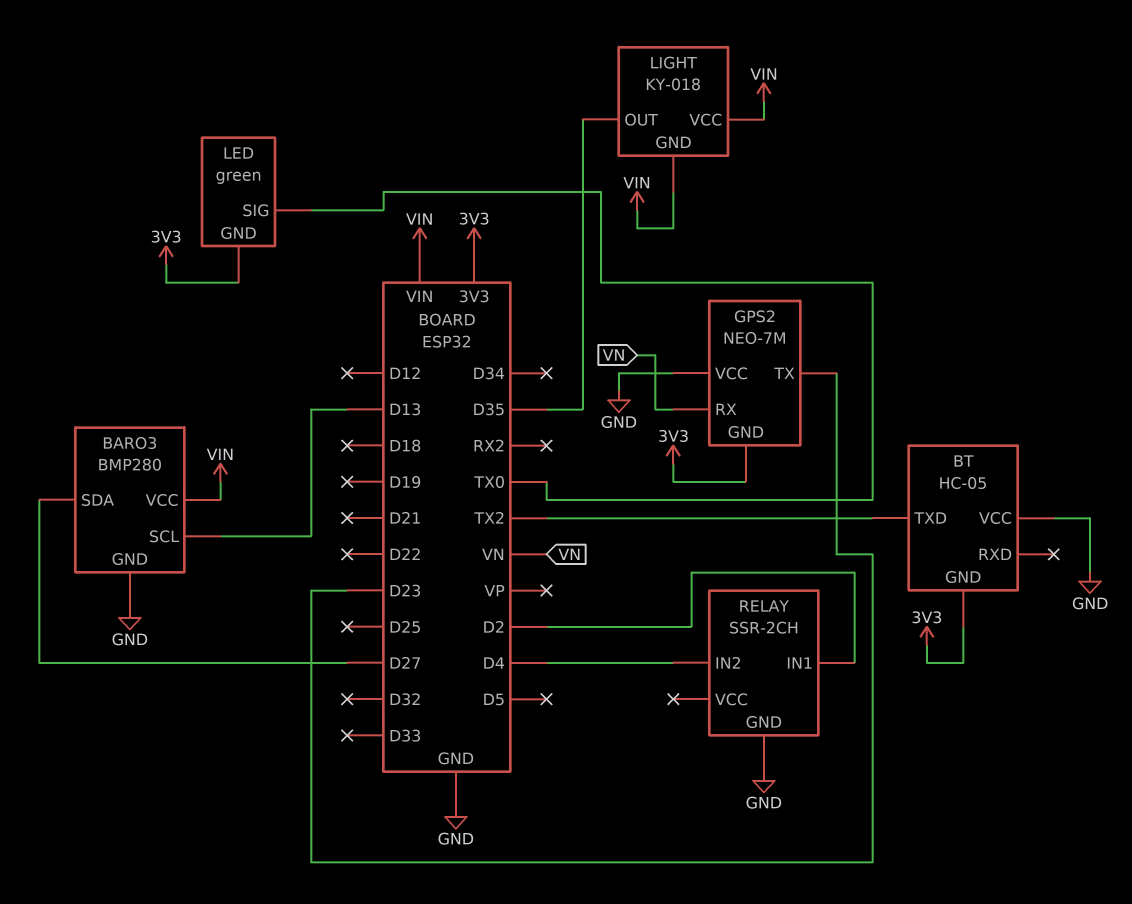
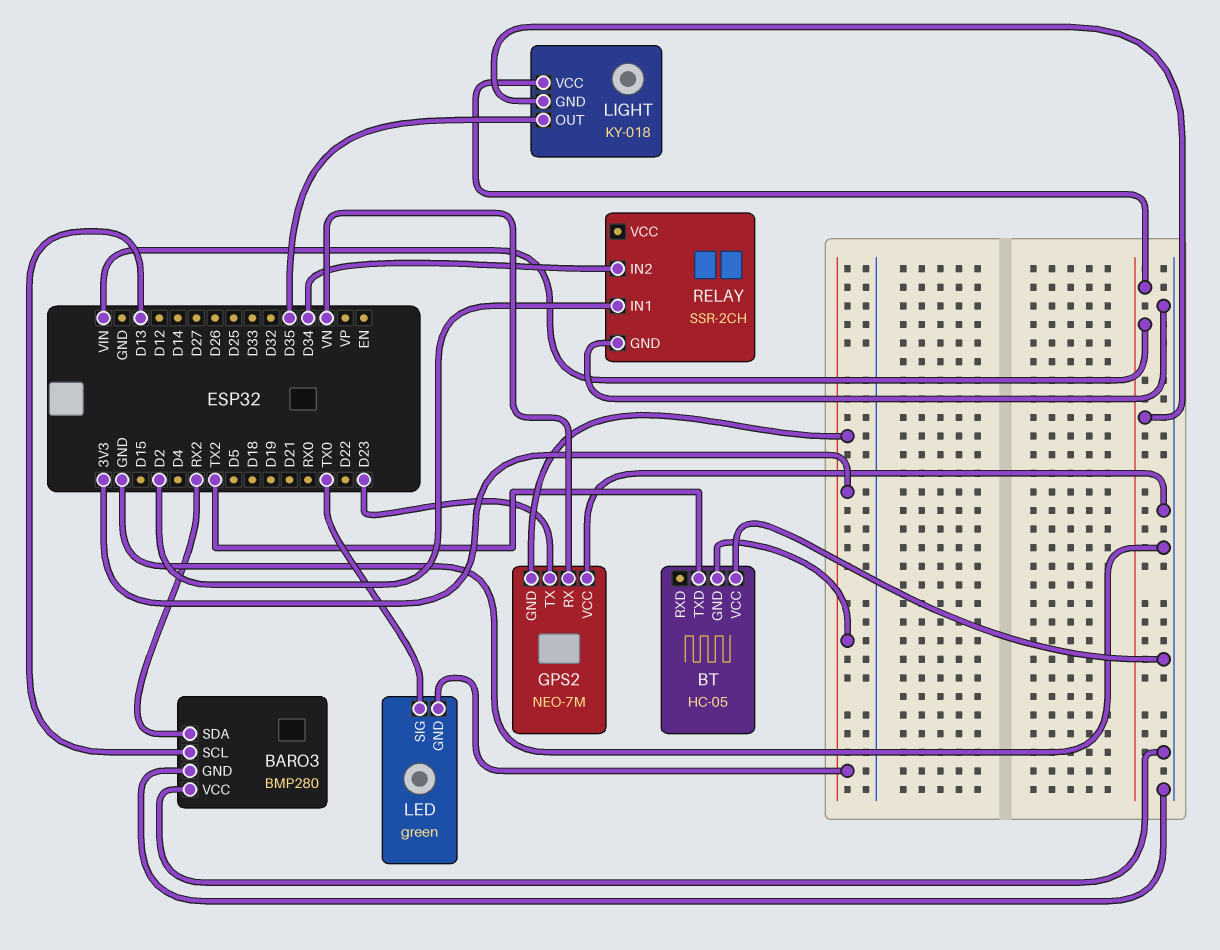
BARO3 pin SDA: D27 -> RX2
BARO3 pin VCC: VIN -> GND
RELAY pin IN2: D4 -> D34

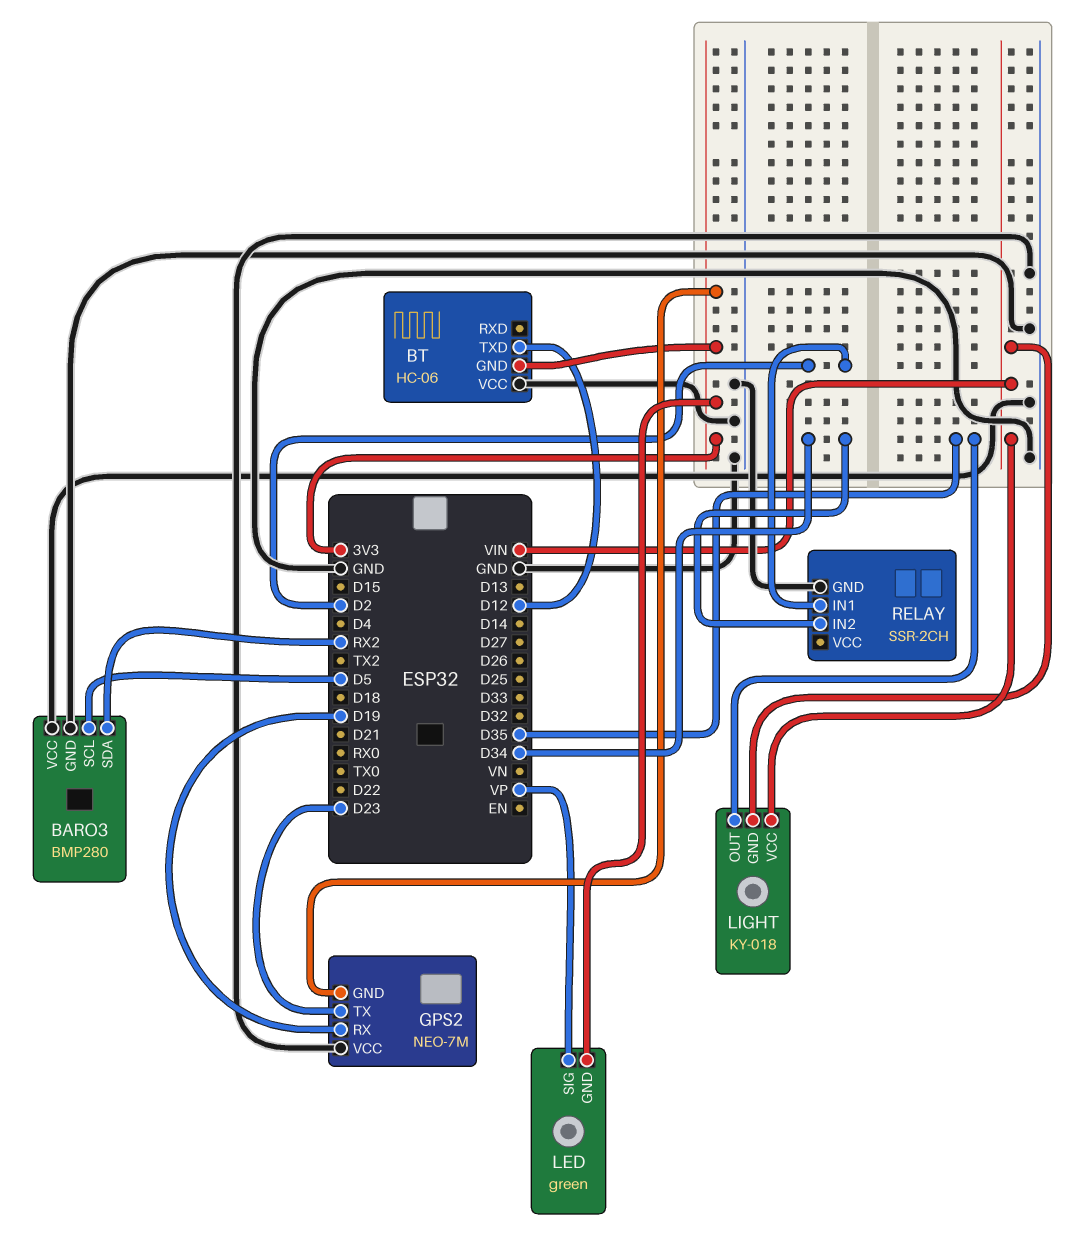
BARO3 pin SCL: D13 -> D5
BT: HC-05 -> HC-06
BT pin TXD: TX2 -> D12
GPS2 pin RX: VN -> D19
LED pin SIG: TX0 -> VP

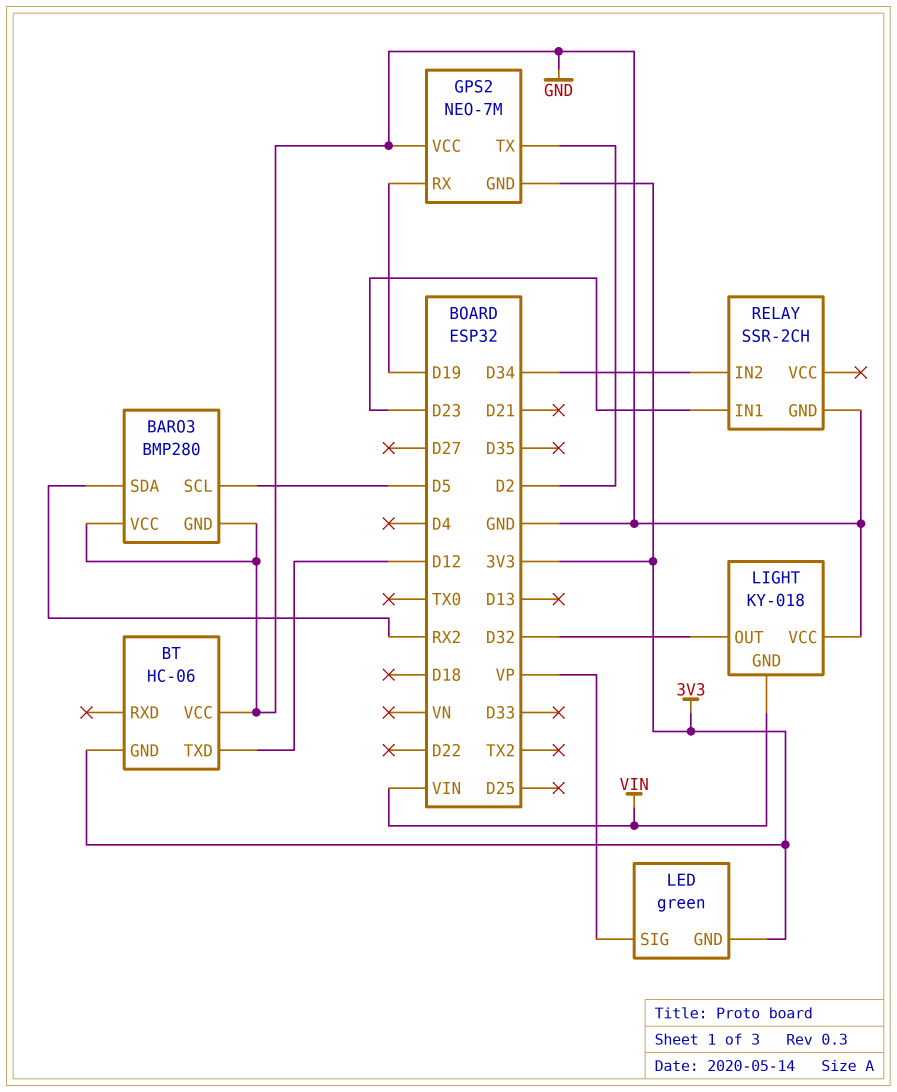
GPS2 pin TX: D23 -> D2
LIGHT pin OUT: D35 -> D32
LIGHT pin VCC: VIN -> GND
RELAY pin IN1: D2 -> D23

